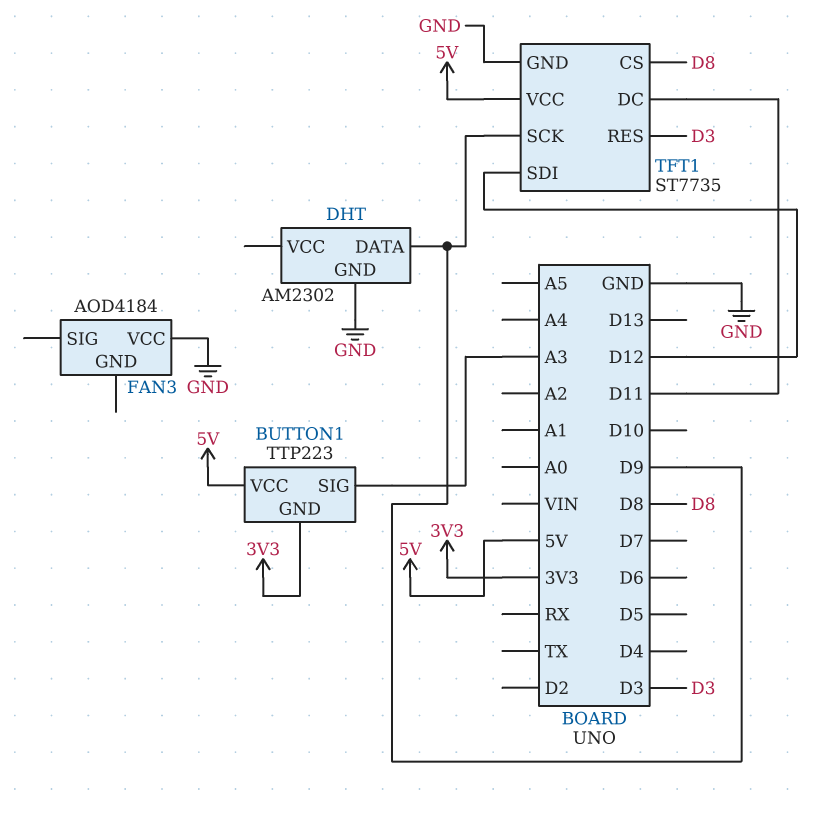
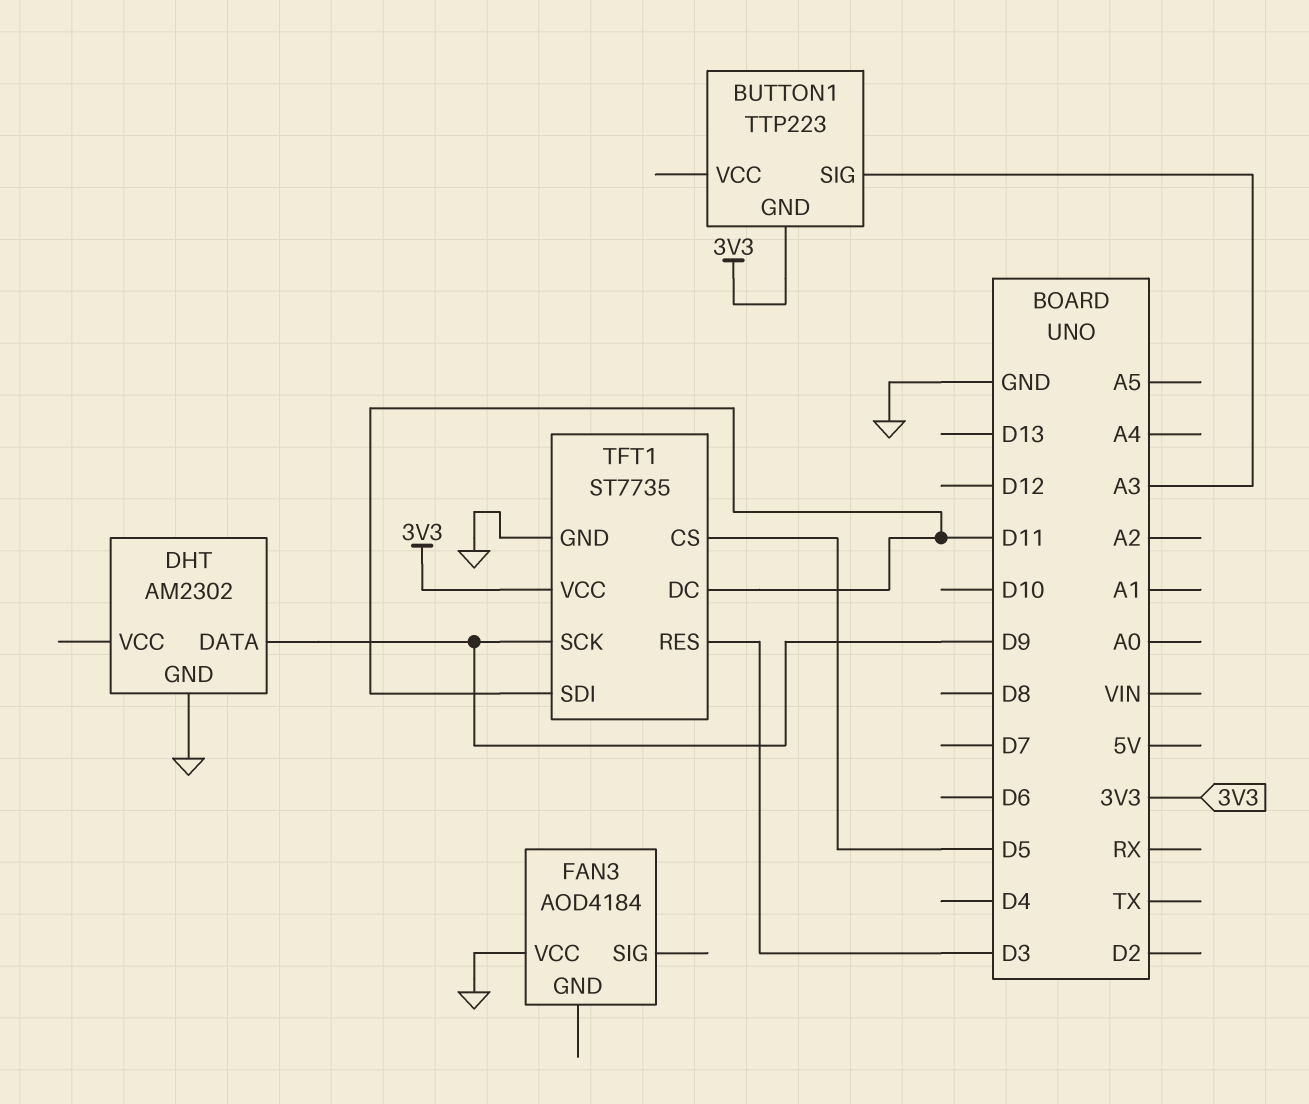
BUTTON1 pin VCC: 5V -> none
TFT1 pin CS: D8 -> D5
TFT1 pin SDI: D12 -> D11
TFT1 pin VCC: 5V -> 3V3

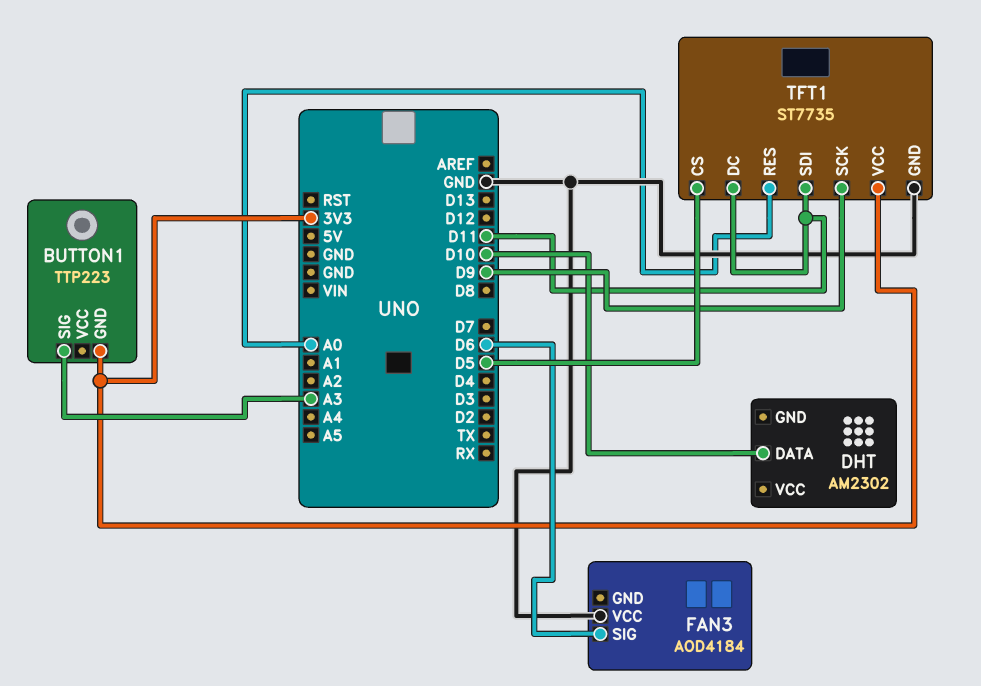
DHT pin DATA: D9 -> D10
DHT pin GND: GND -> none
FAN3 pin SIG: none -> D6
TFT1 pin RES: D3 -> A0

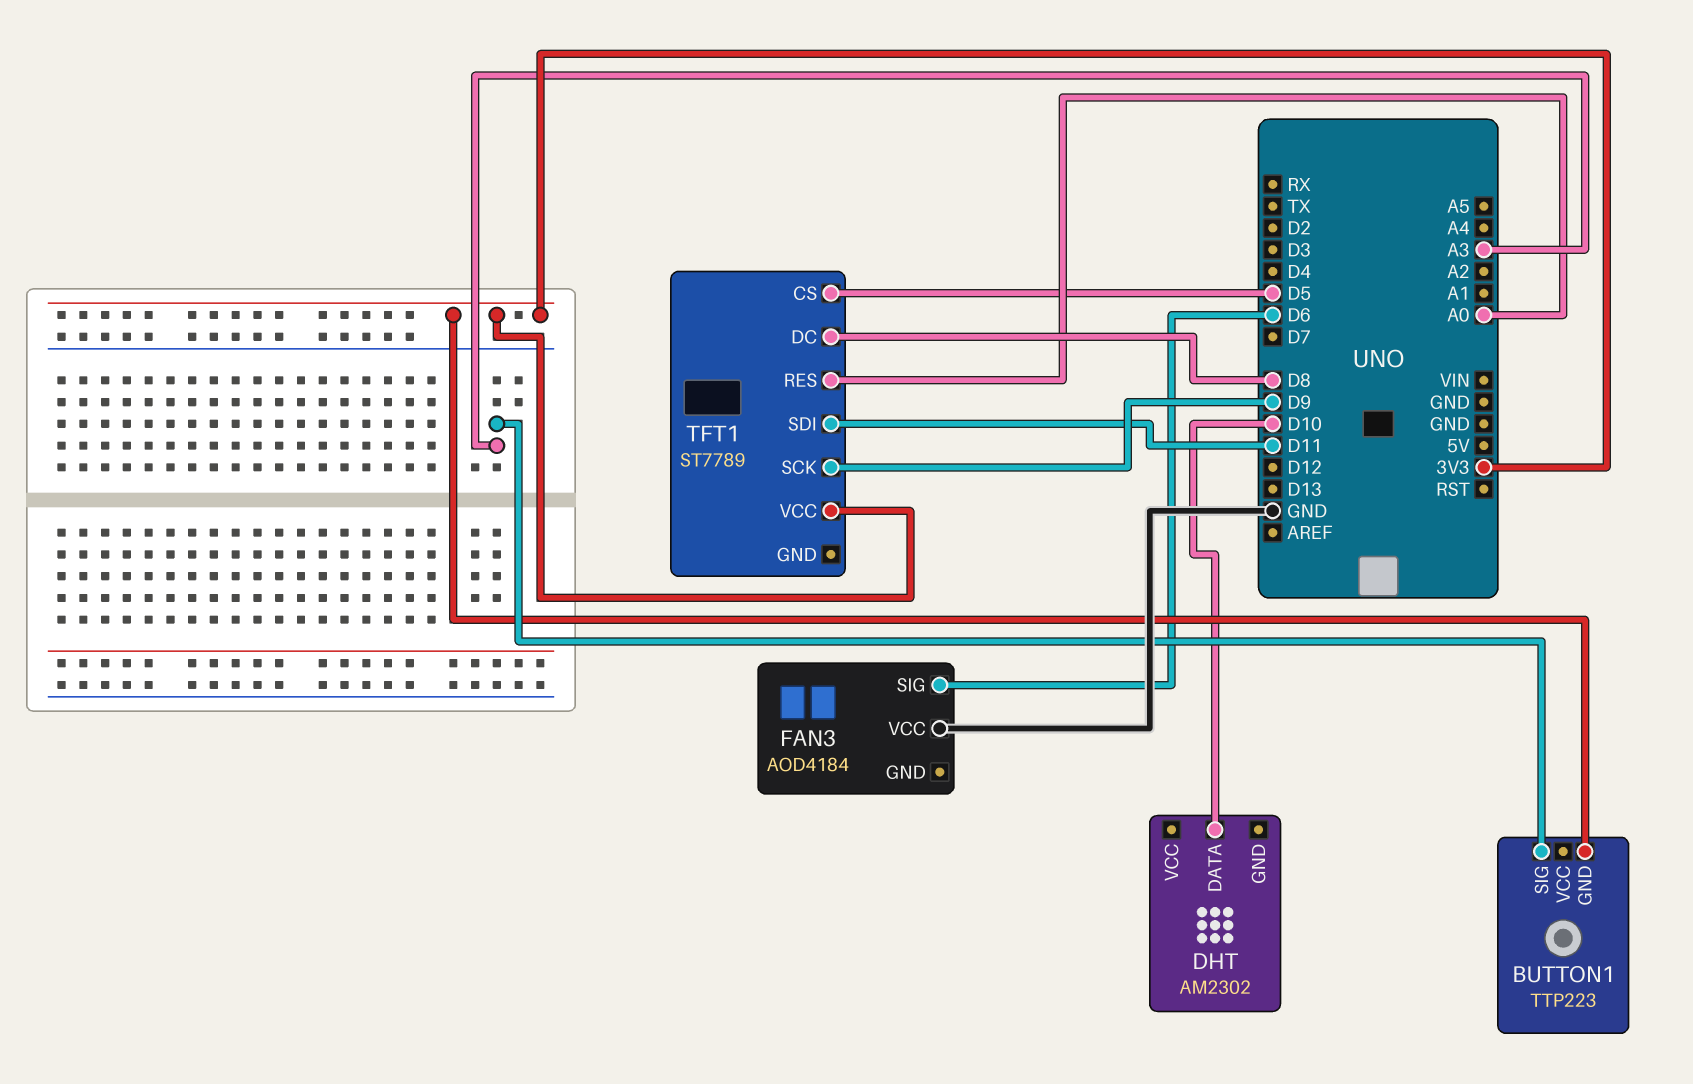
TFT1: ST7735 -> ST7789
TFT1 pin DC: D11 -> D8
TFT1 pin GND: GND -> none

